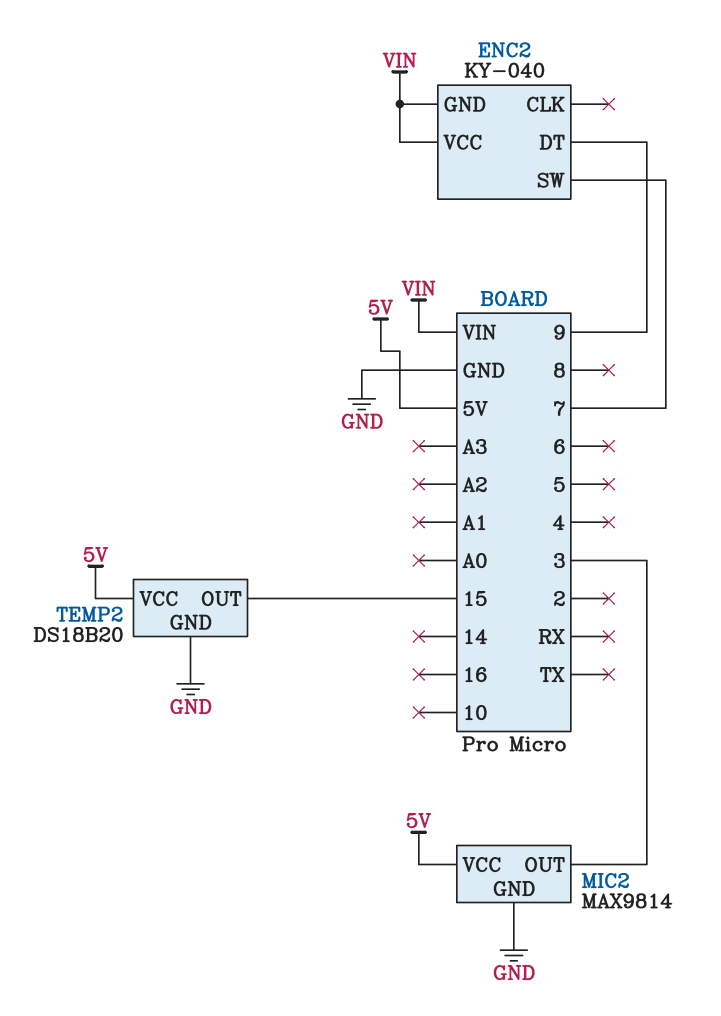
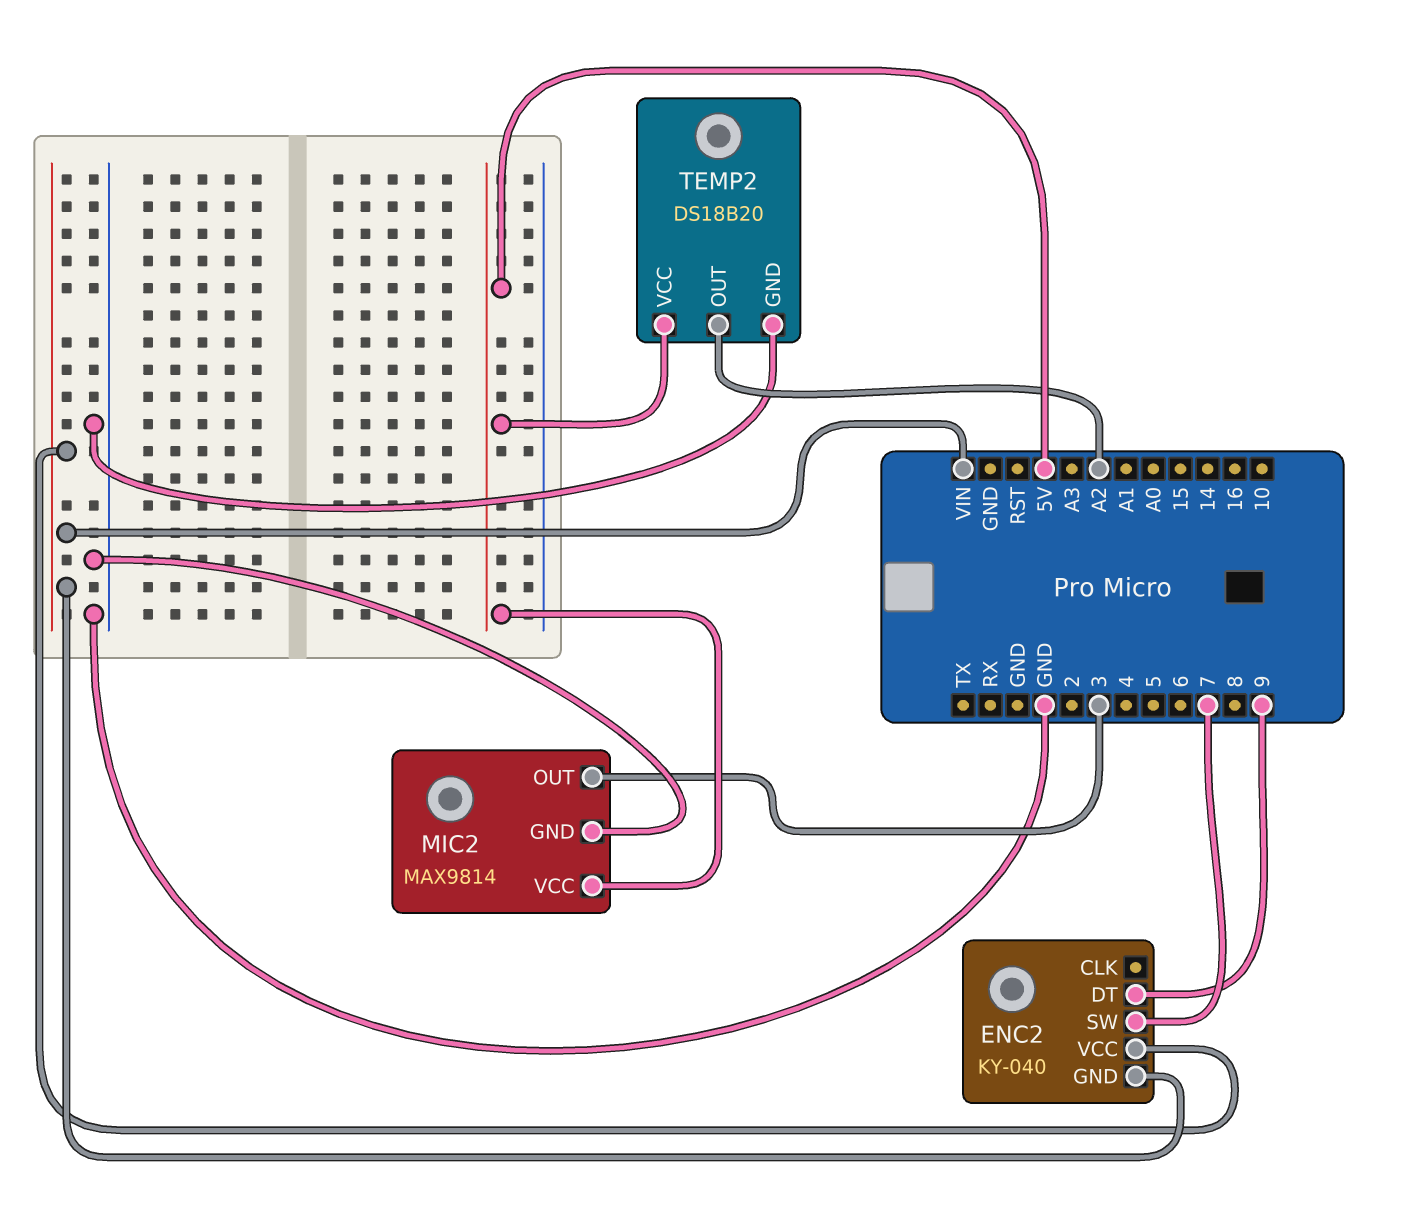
TEMP2 pin OUT: 15 -> A2

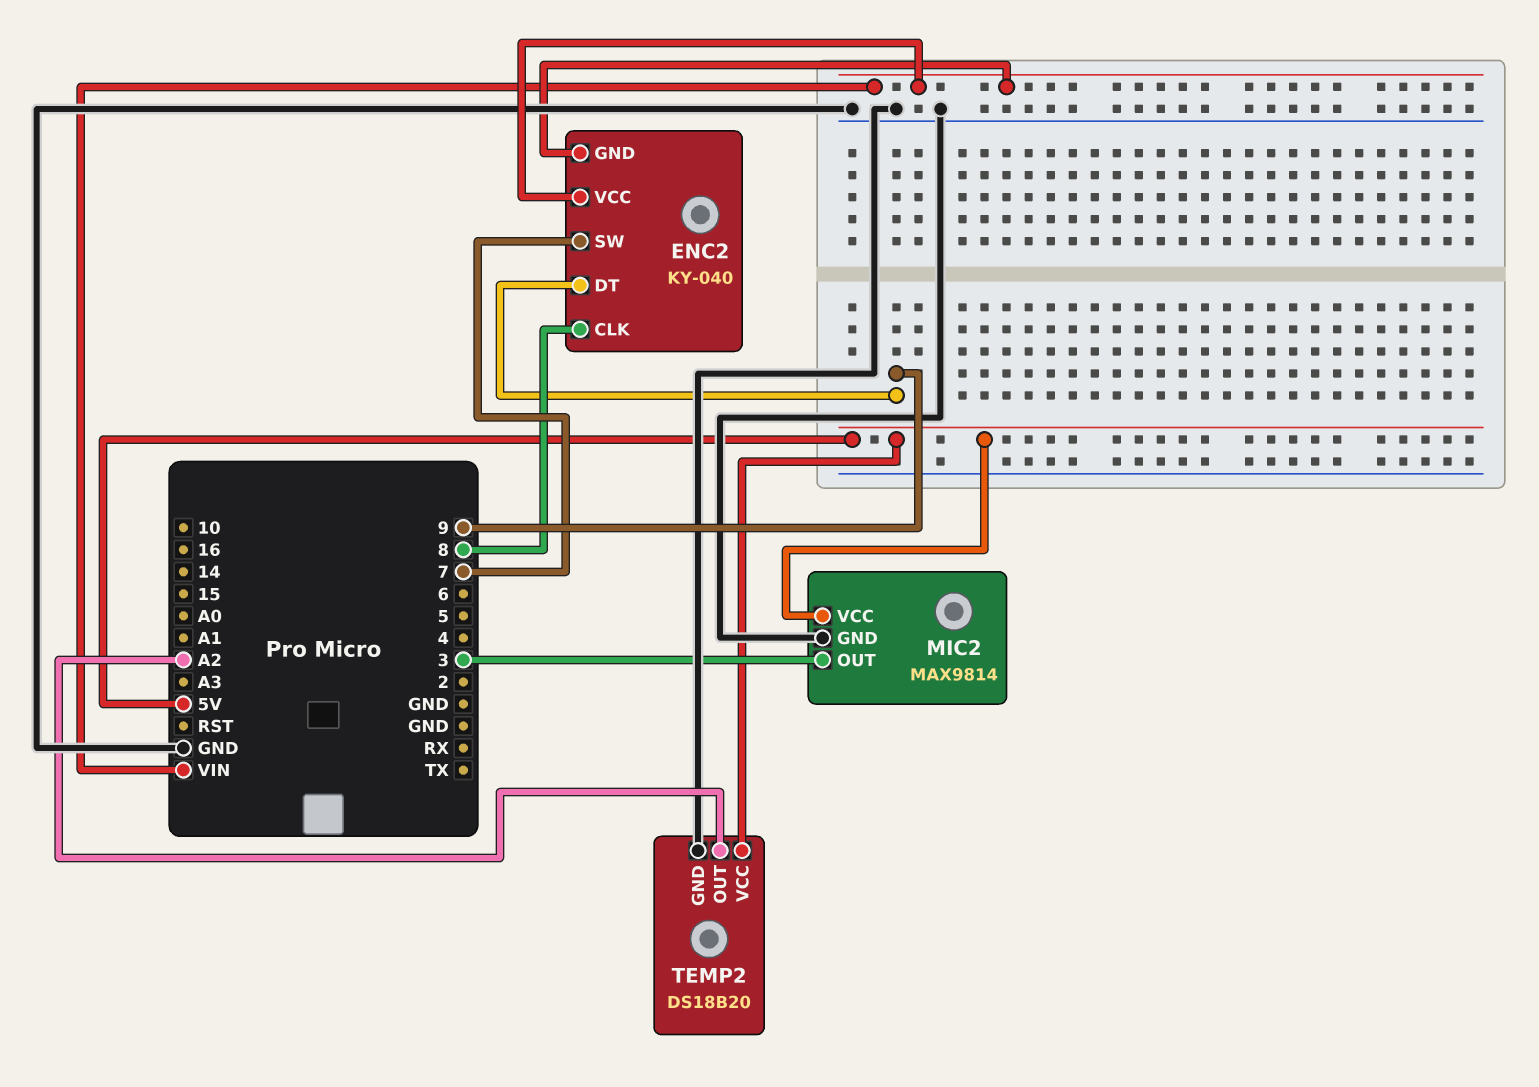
ENC2 pin CLK: none -> 8

